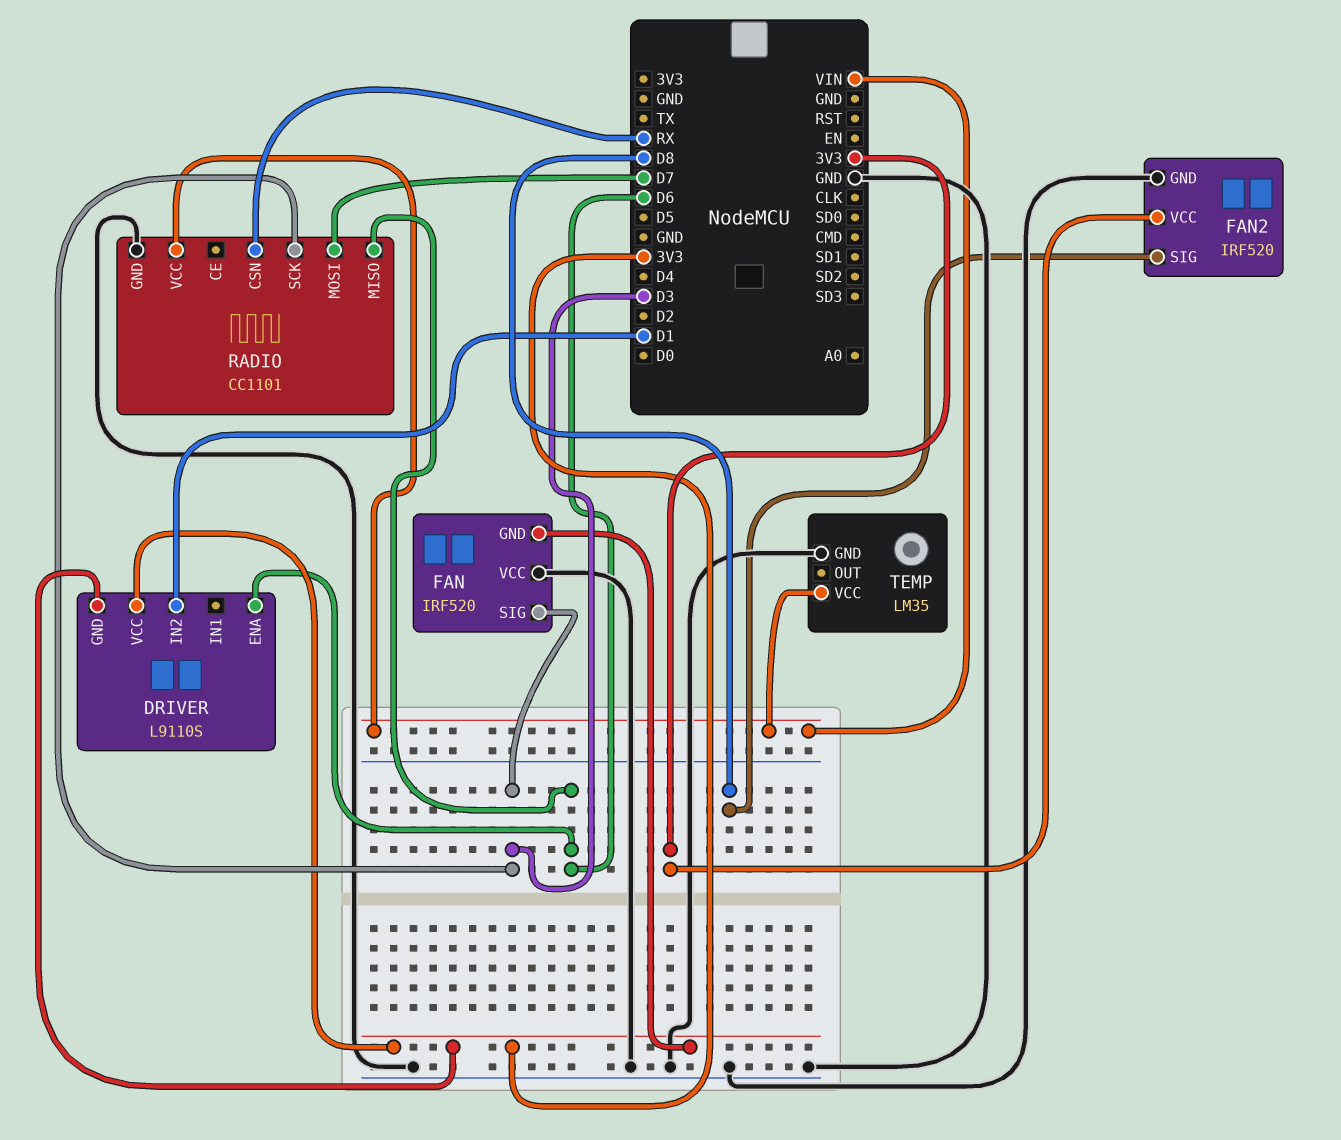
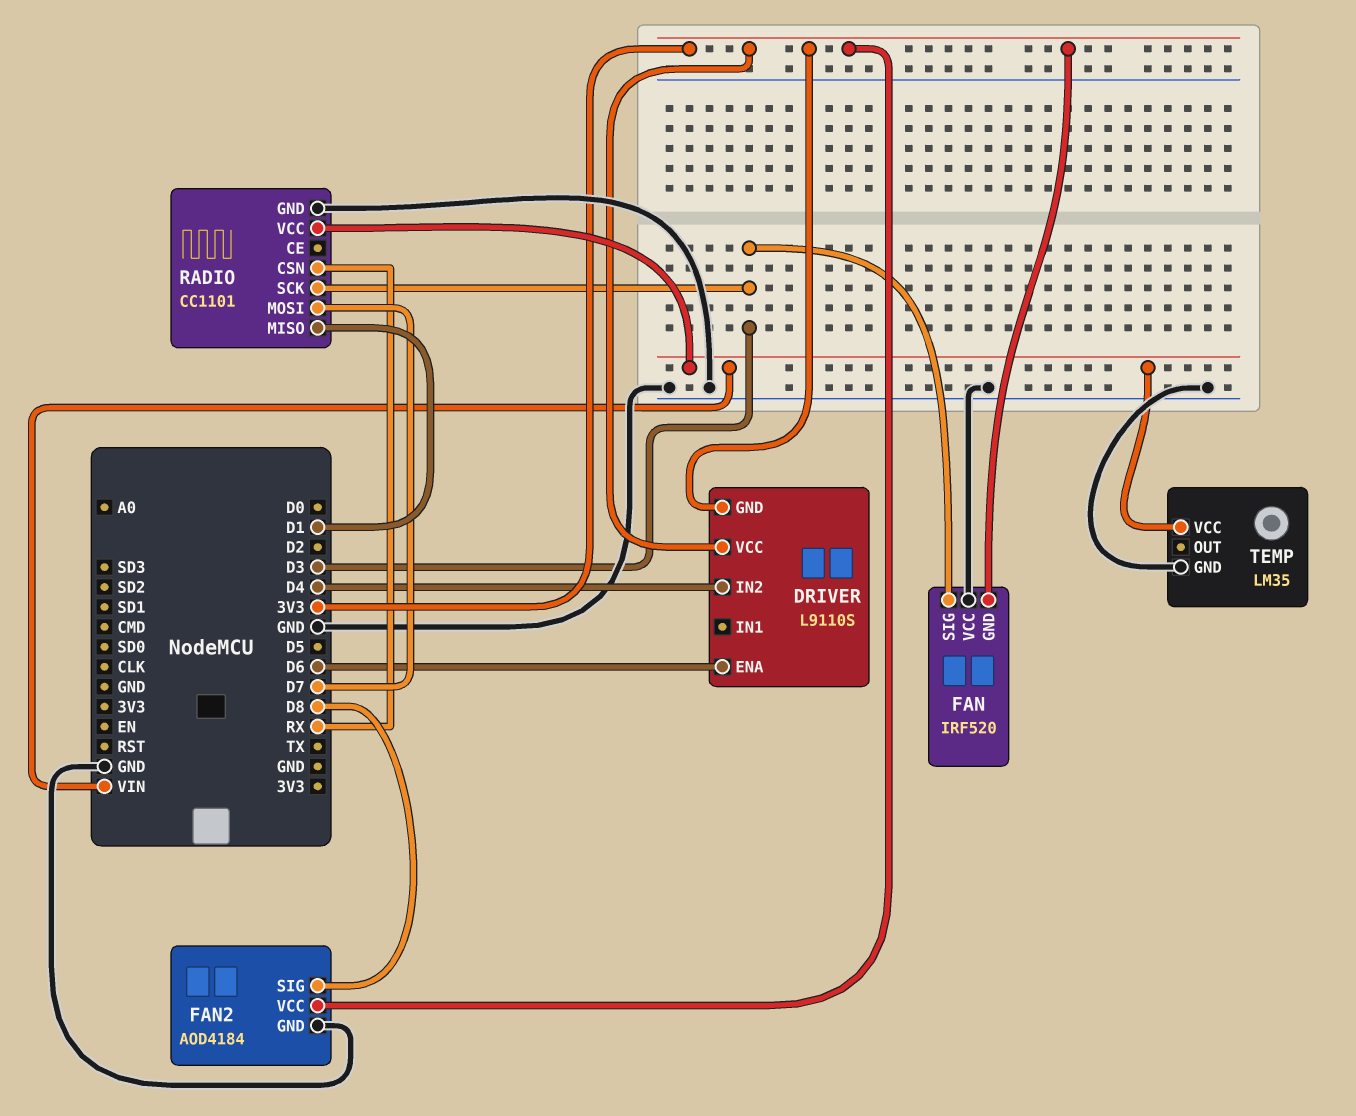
DRIVER pin IN2: D1 -> D4
FAN2: IRF520 -> AOD4184
RADIO pin MISO: D6 -> D1

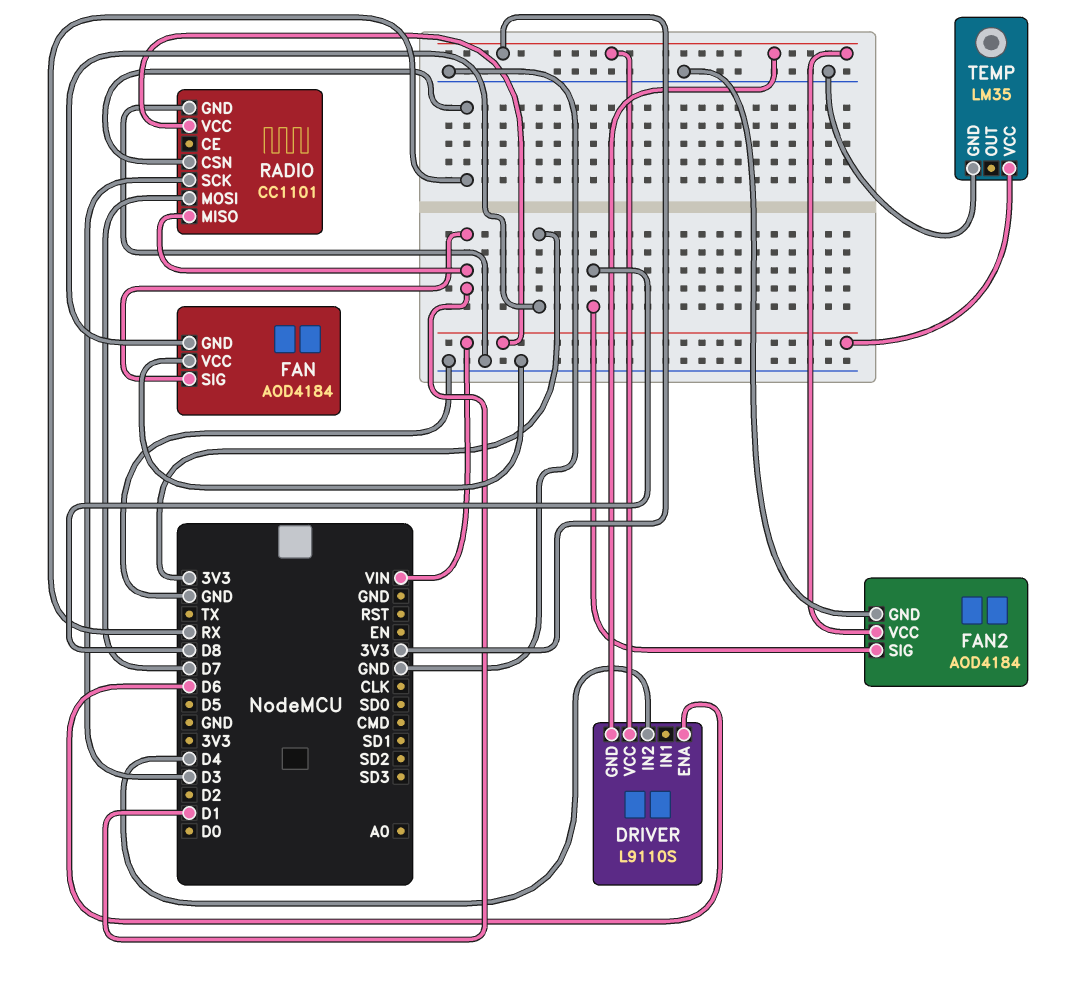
FAN: IRF520 -> AOD4184
FAN pin SIG: D3 -> D1

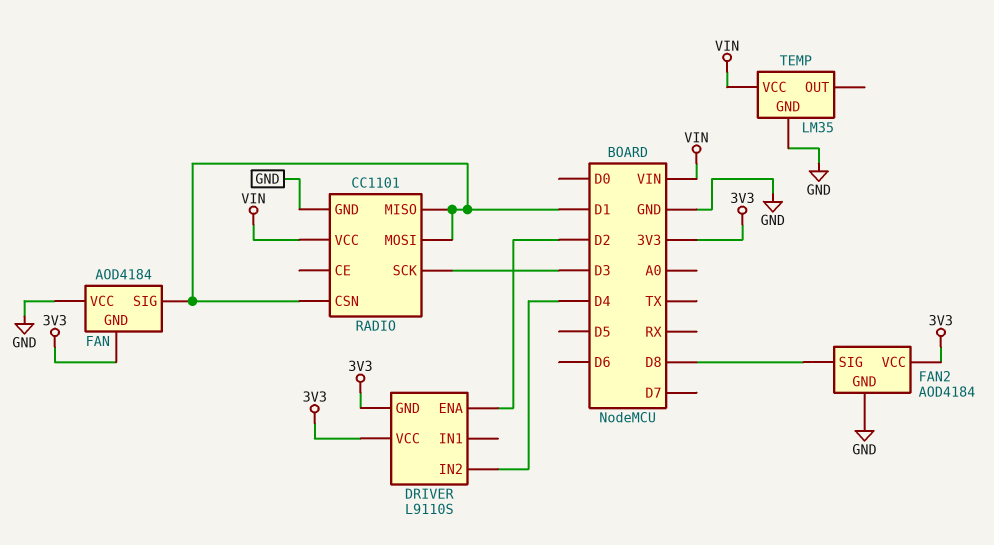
DRIVER pin ENA: D6 -> D2
RADIO pin CSN: RX -> D1
RADIO pin MOSI: D7 -> D1

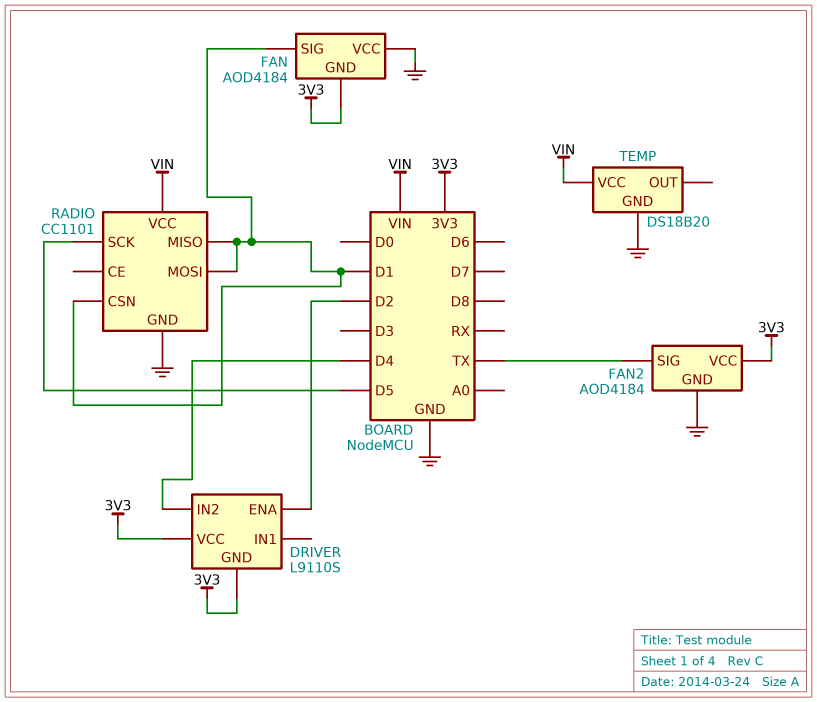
FAN2 pin SIG: D8 -> TX
RADIO pin SCK: D3 -> D5
TEMP: LM35 -> DS18B20

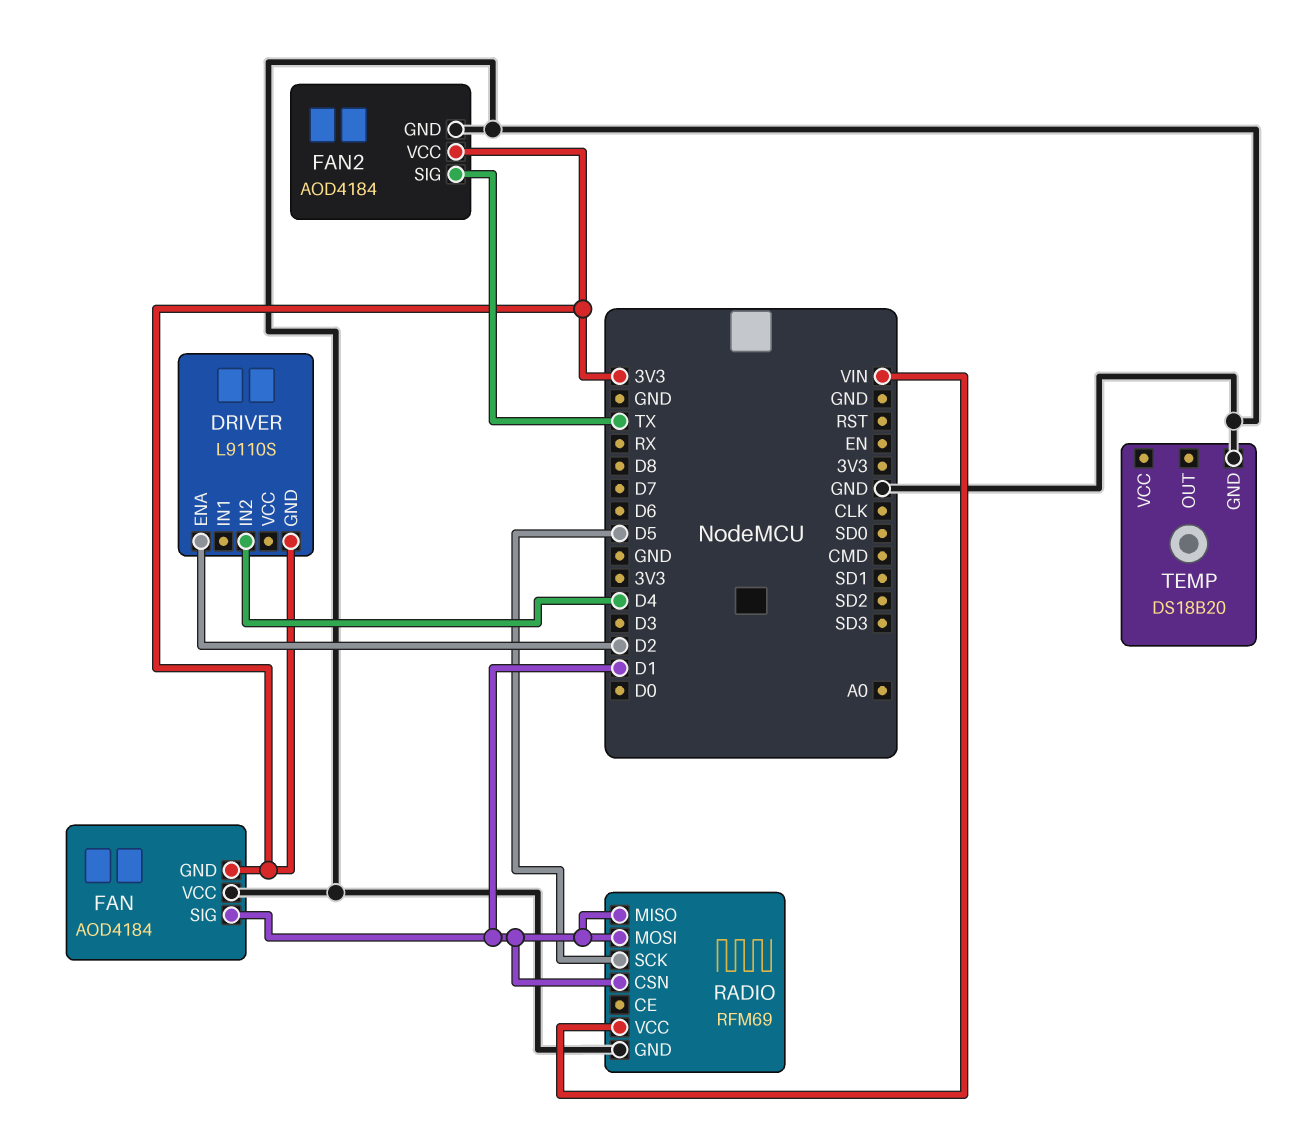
DRIVER pin VCC: 3V3 -> none
RADIO: CC1101 -> RFM69
TEMP pin VCC: VIN -> none

